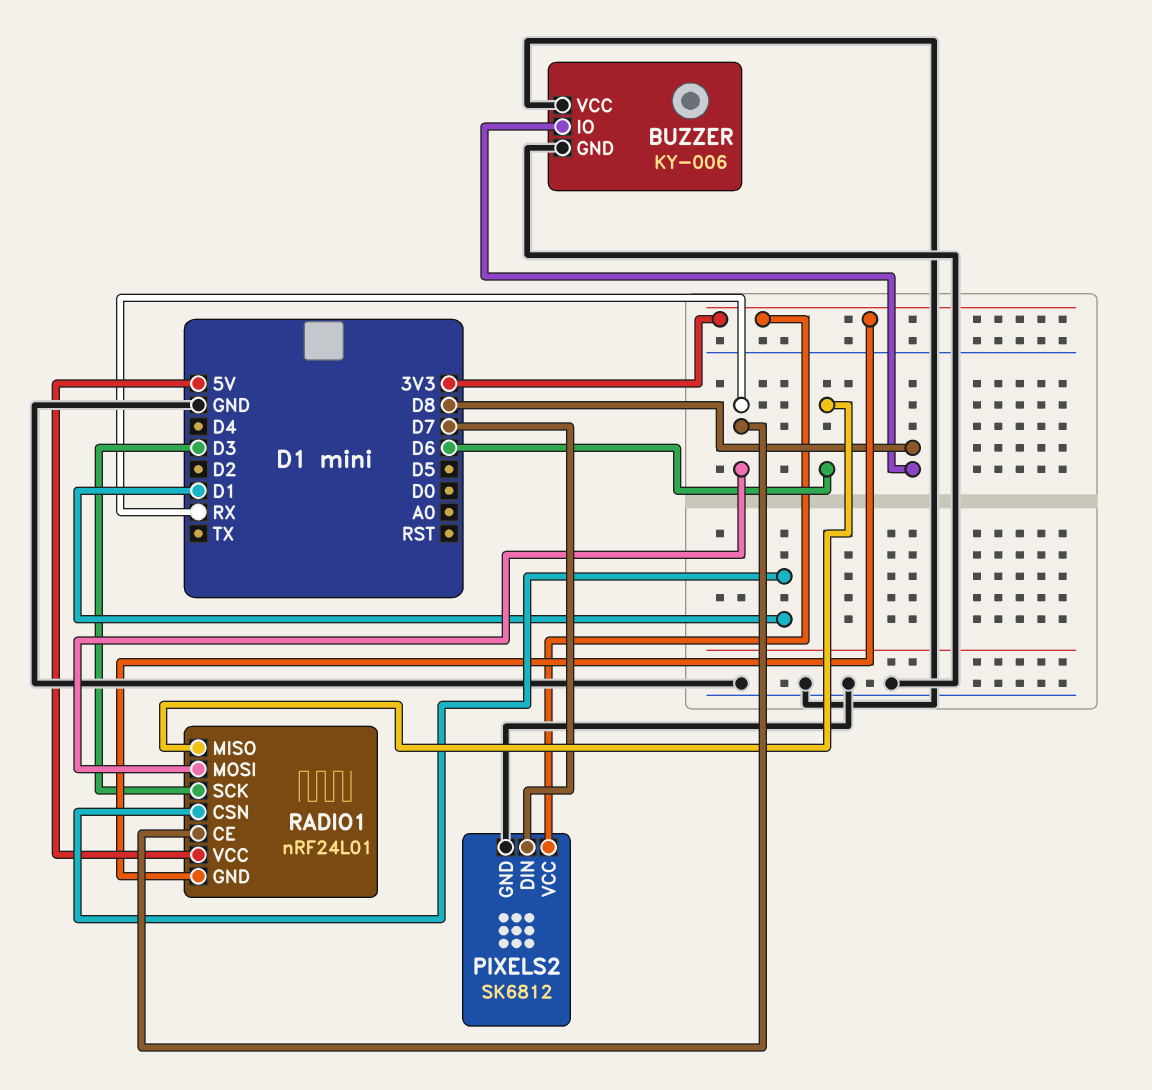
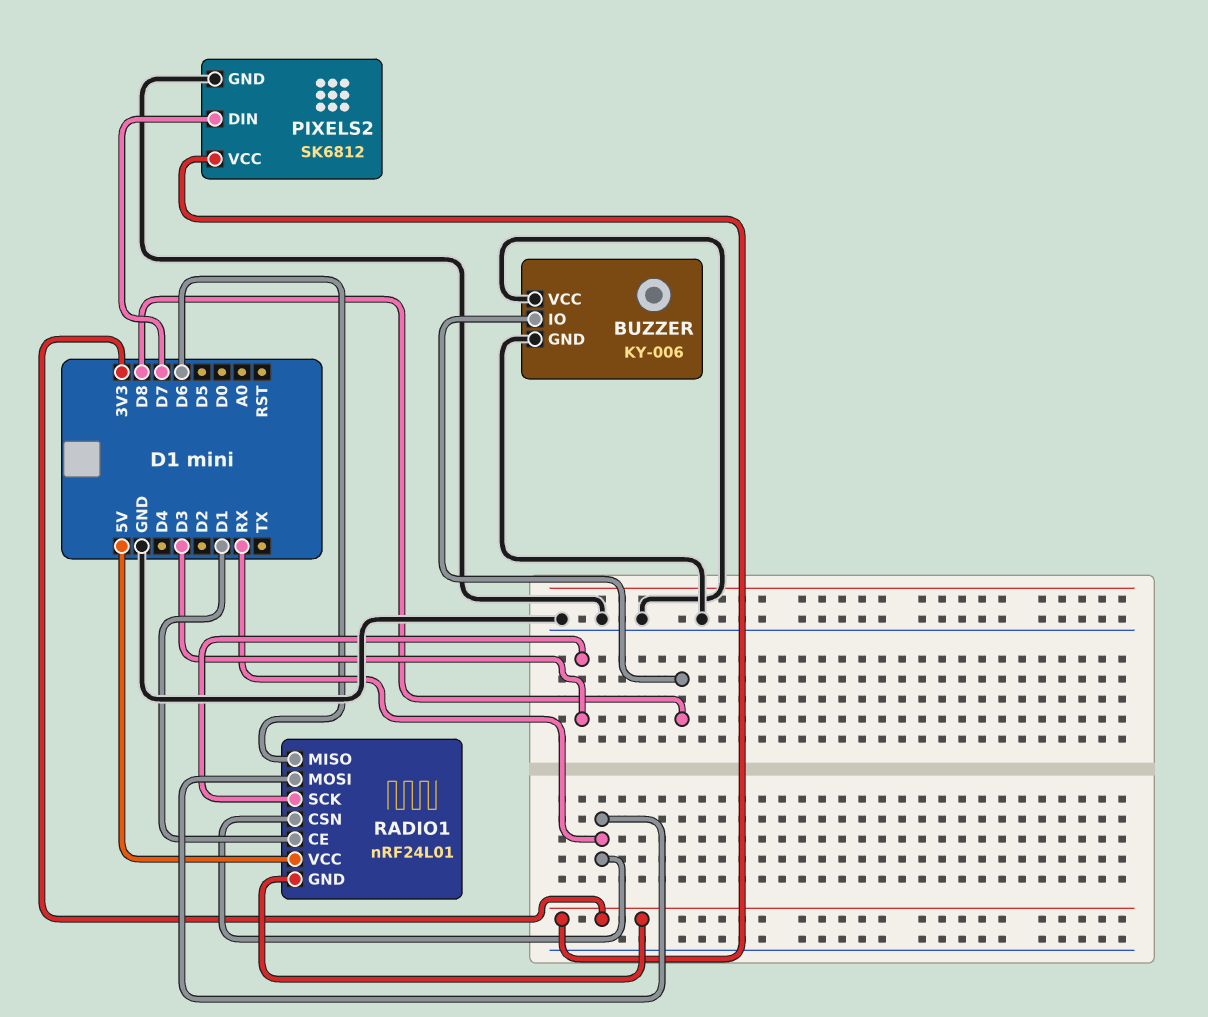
RADIO1 pin CE: RX -> D1
RADIO1 pin CSN: D1 -> RX

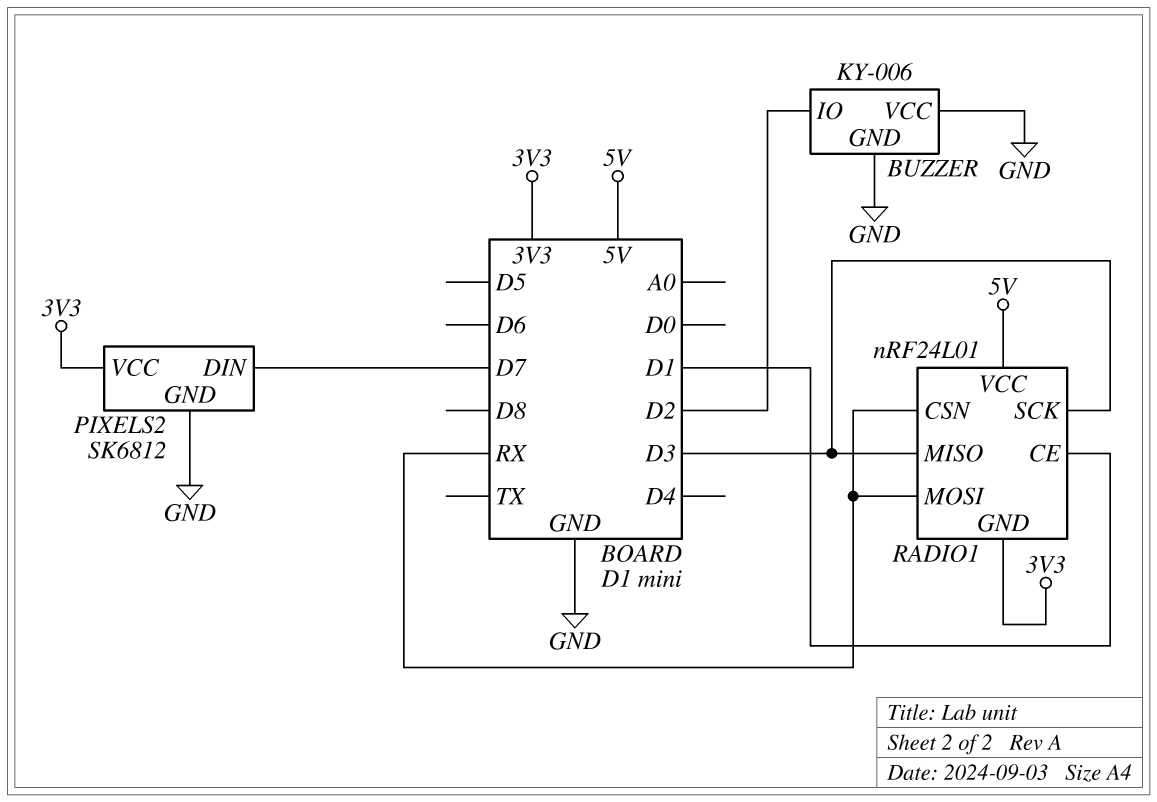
BUZZER pin IO: D8 -> D2
RADIO1 pin MISO: D6 -> D3

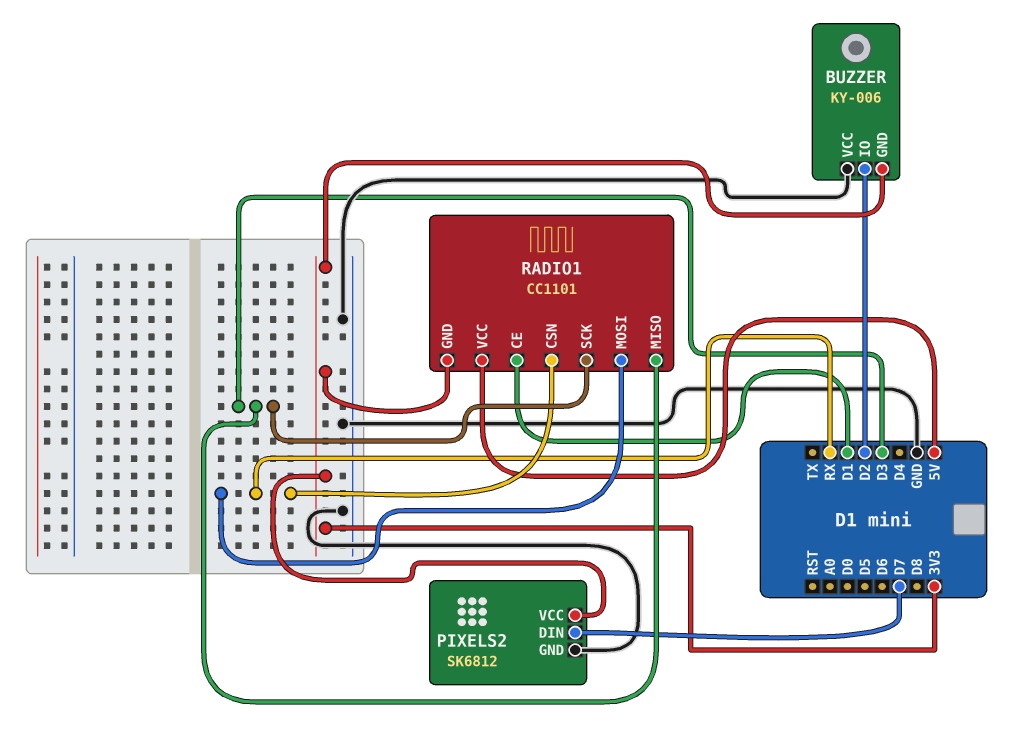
BUZZER pin GND: GND -> 3V3
RADIO1: nRF24L01 -> CC1101

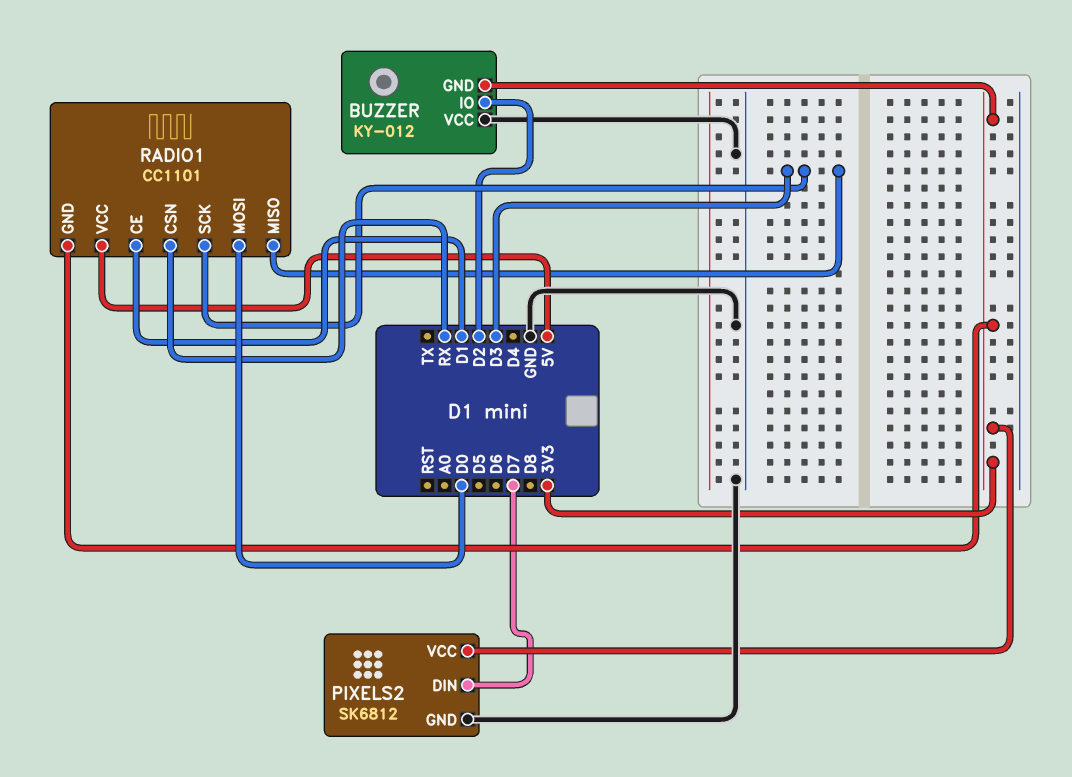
BUZZER: KY-006 -> KY-012
RADIO1 pin MOSI: RX -> D0

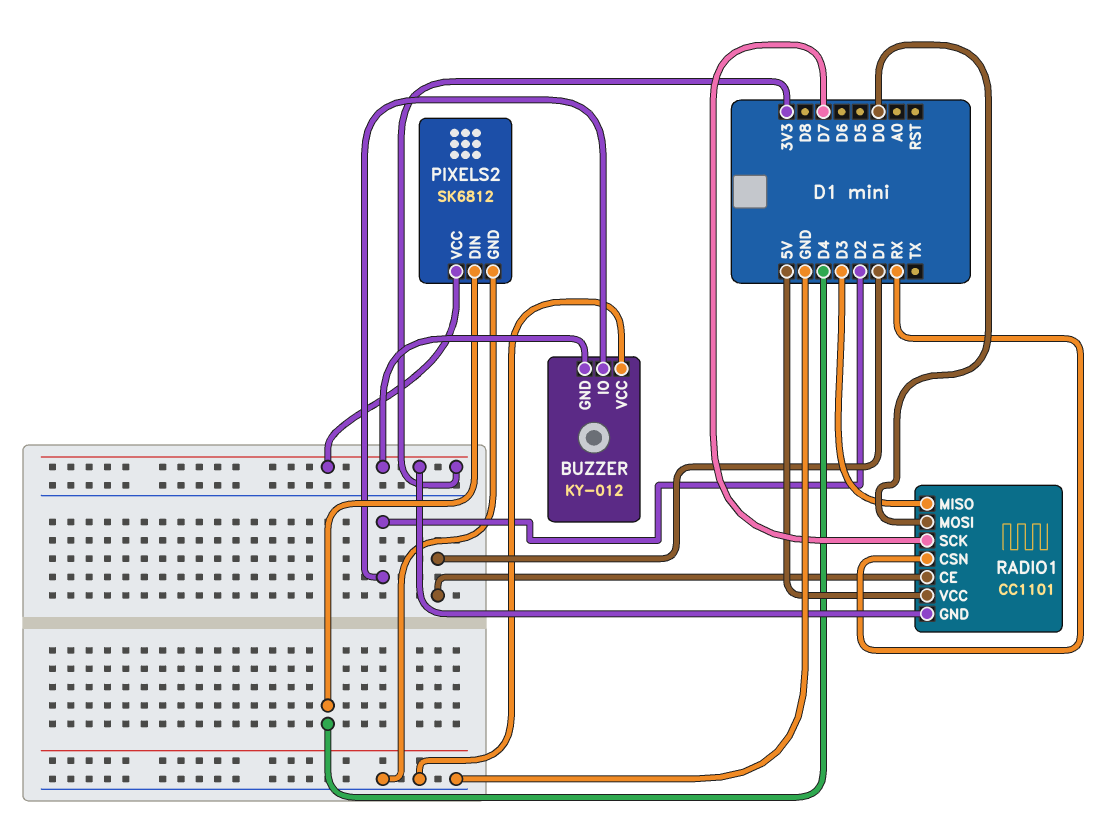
PIXELS2 pin DIN: D7 -> D4
RADIO1 pin SCK: D3 -> D7

